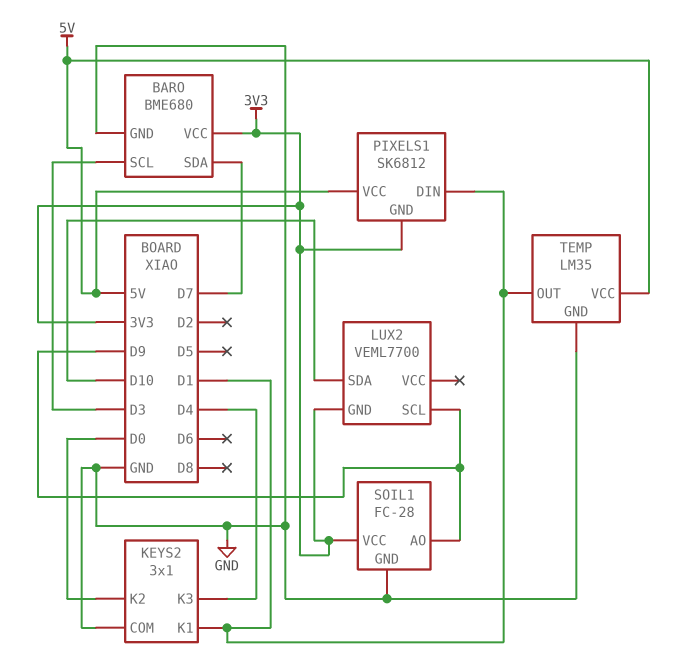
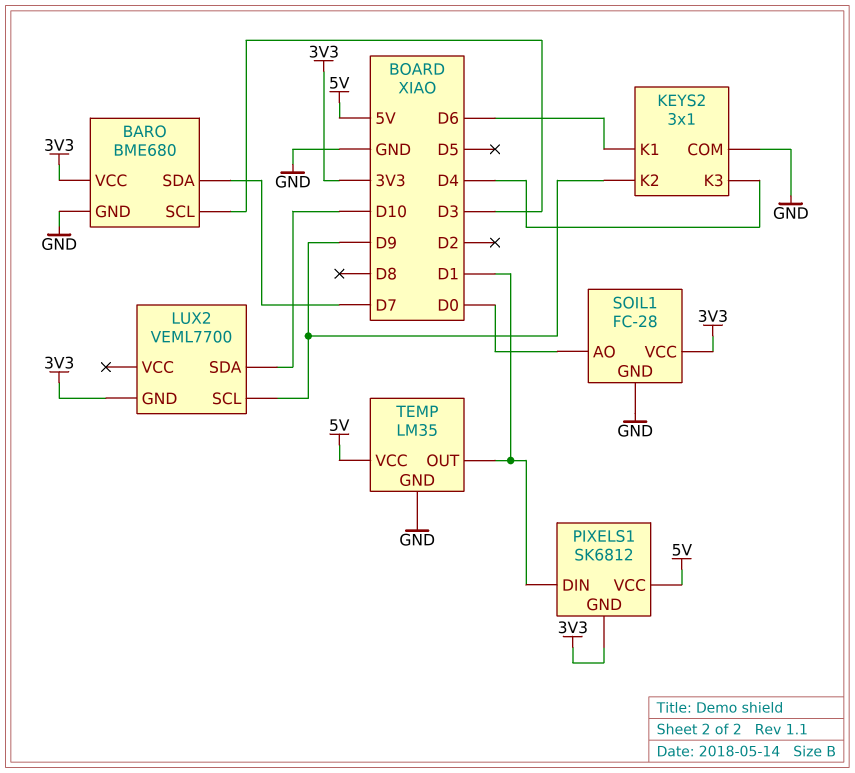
KEYS2 pin K1: D1 -> D6
KEYS2 pin K2: D0 -> D9
SOIL1 pin AO: D9 -> D0

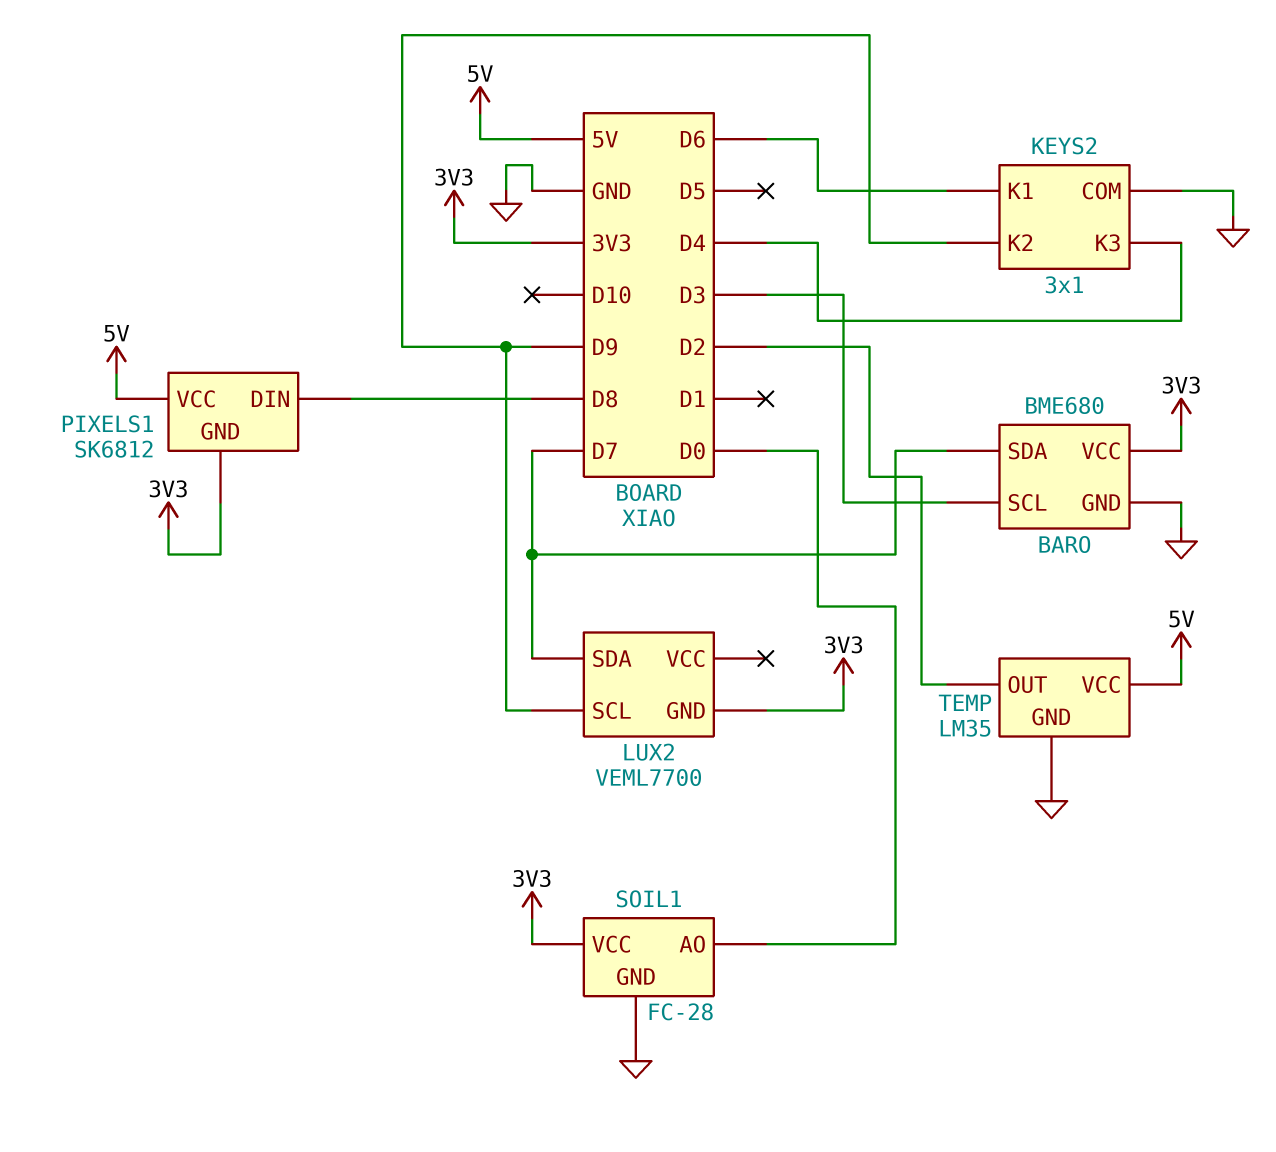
LUX2 pin SDA: D10 -> D7
PIXELS1 pin DIN: D1 -> D8
TEMP pin OUT: D1 -> D2

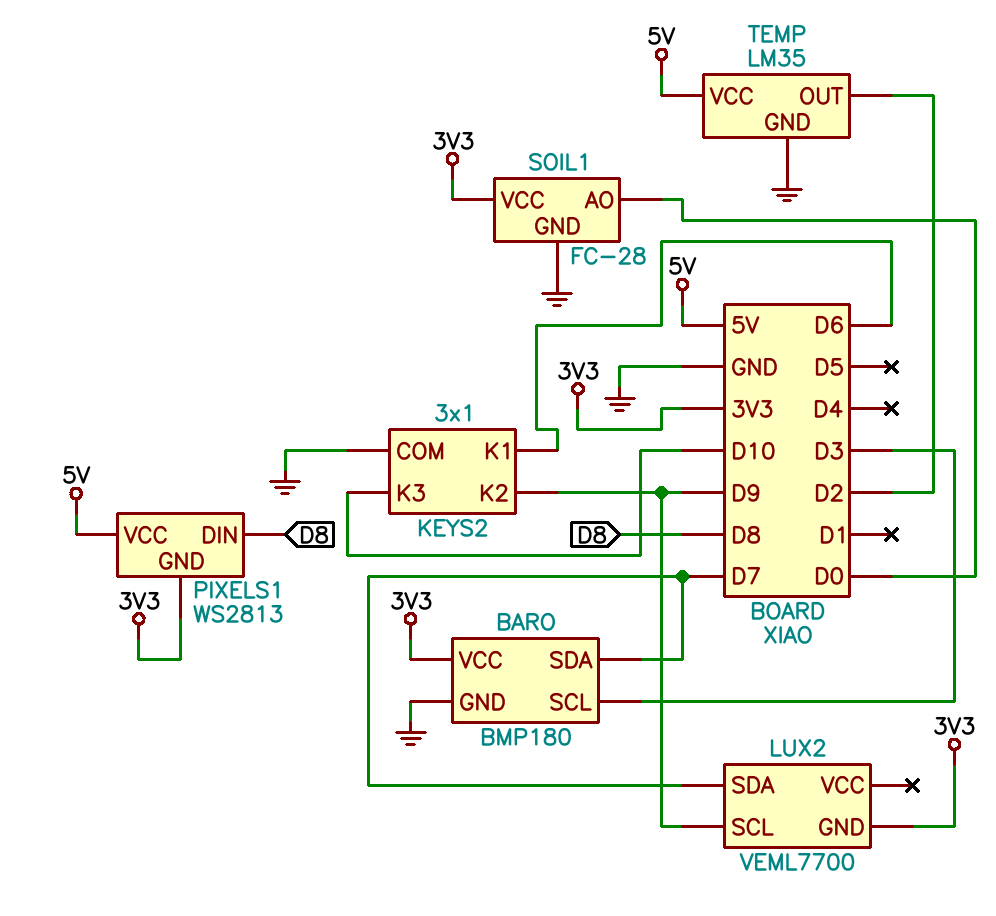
BARO: BME680 -> BMP180
KEYS2 pin K3: D4 -> D10
PIXELS1: SK6812 -> WS2813

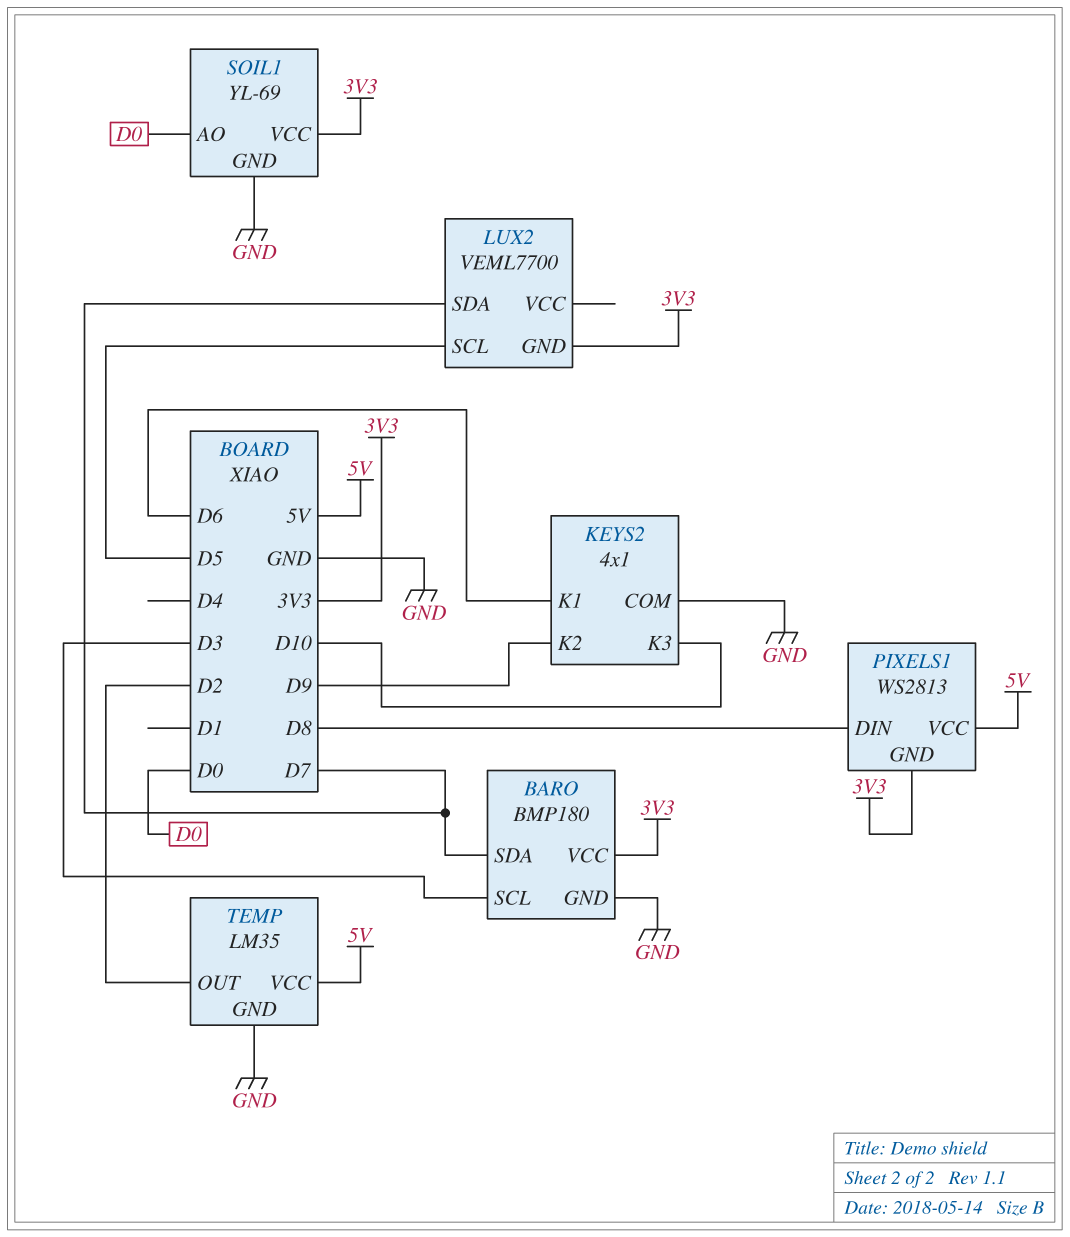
KEYS2: 3x1 -> 4x1
LUX2 pin SCL: D9 -> D5
SOIL1: FC-28 -> YL-69

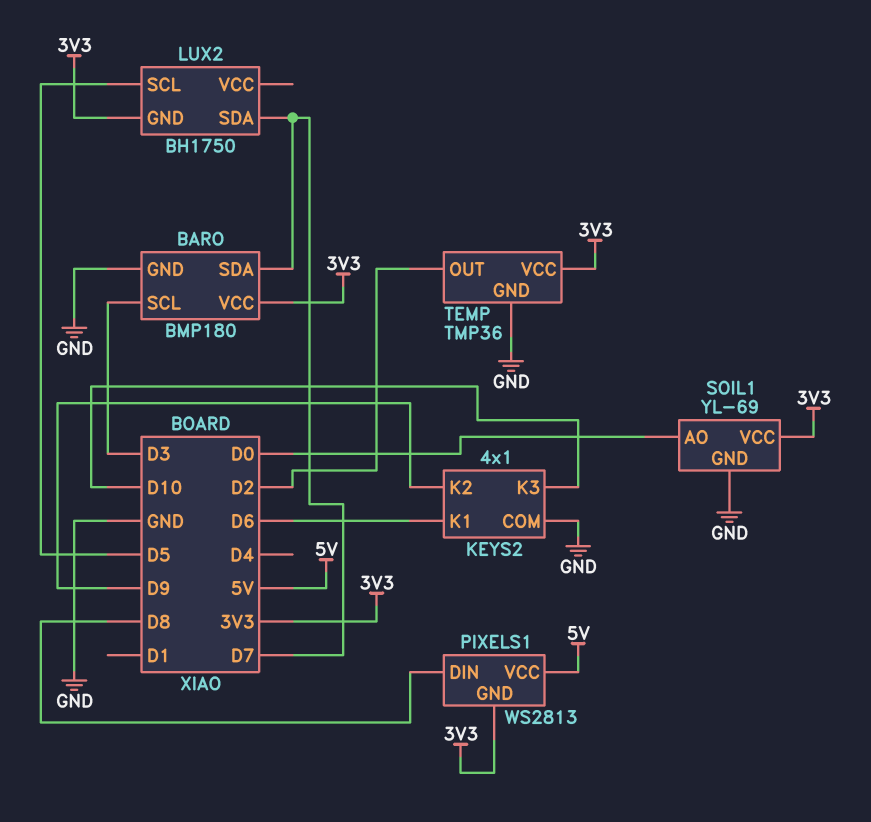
LUX2: VEML7700 -> BH1750
TEMP: LM35 -> TMP36
TEMP pin VCC: 5V -> 3V3

